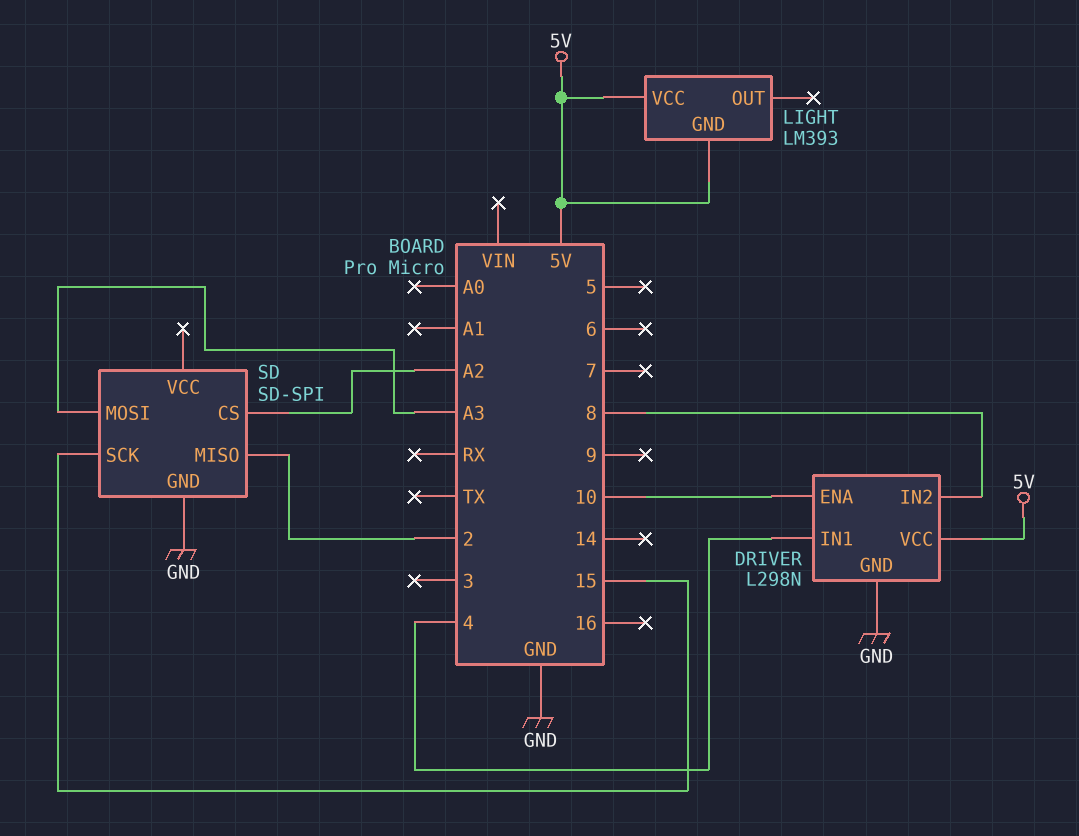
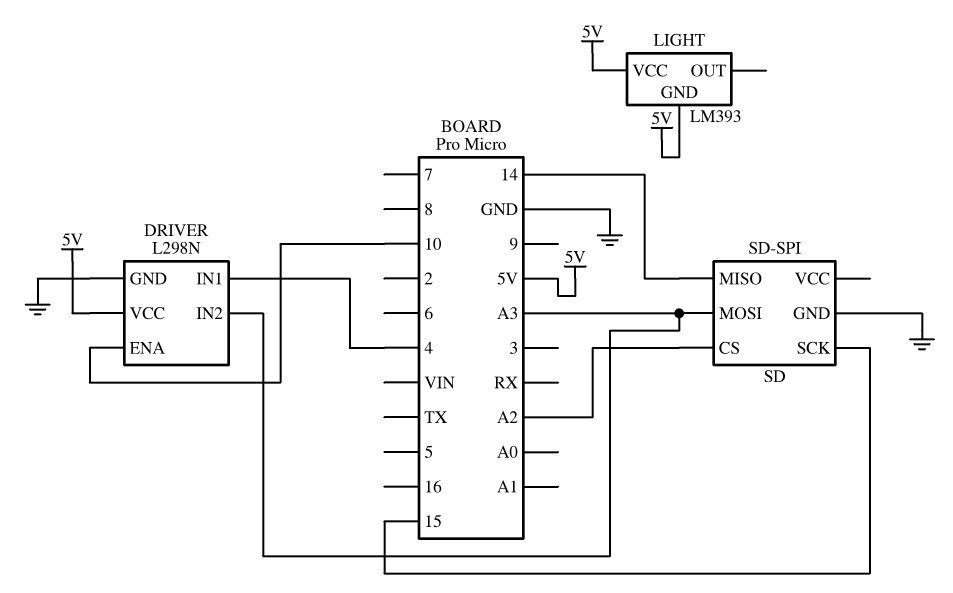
DRIVER pin IN2: 8 -> A3
SD pin MISO: 2 -> 14

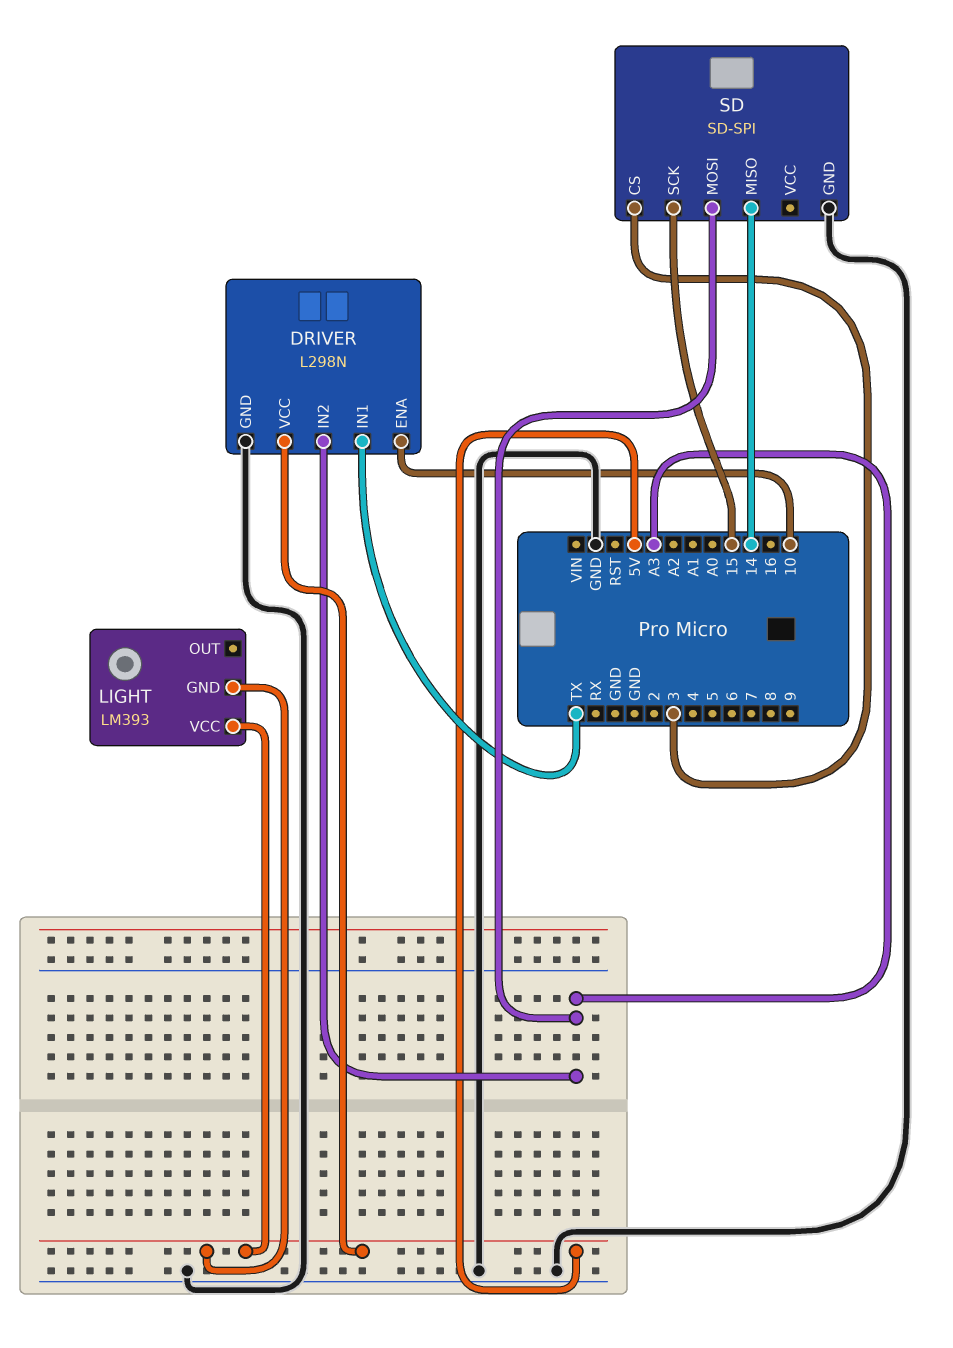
DRIVER pin IN1: 4 -> TX
SD pin CS: A2 -> 3

